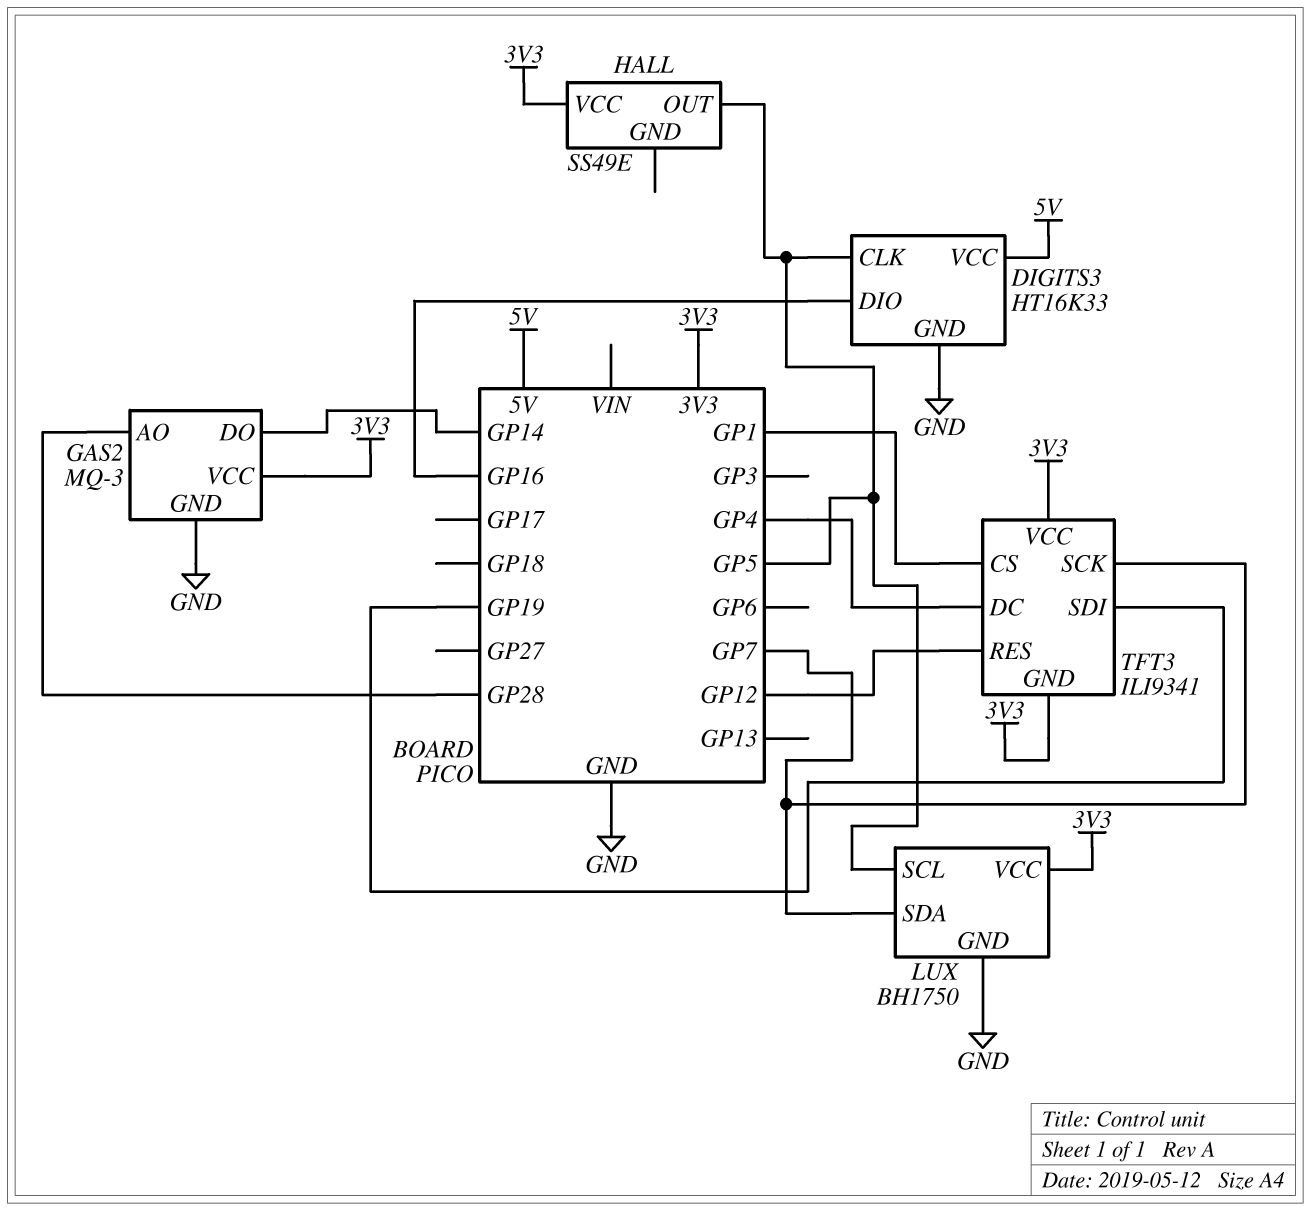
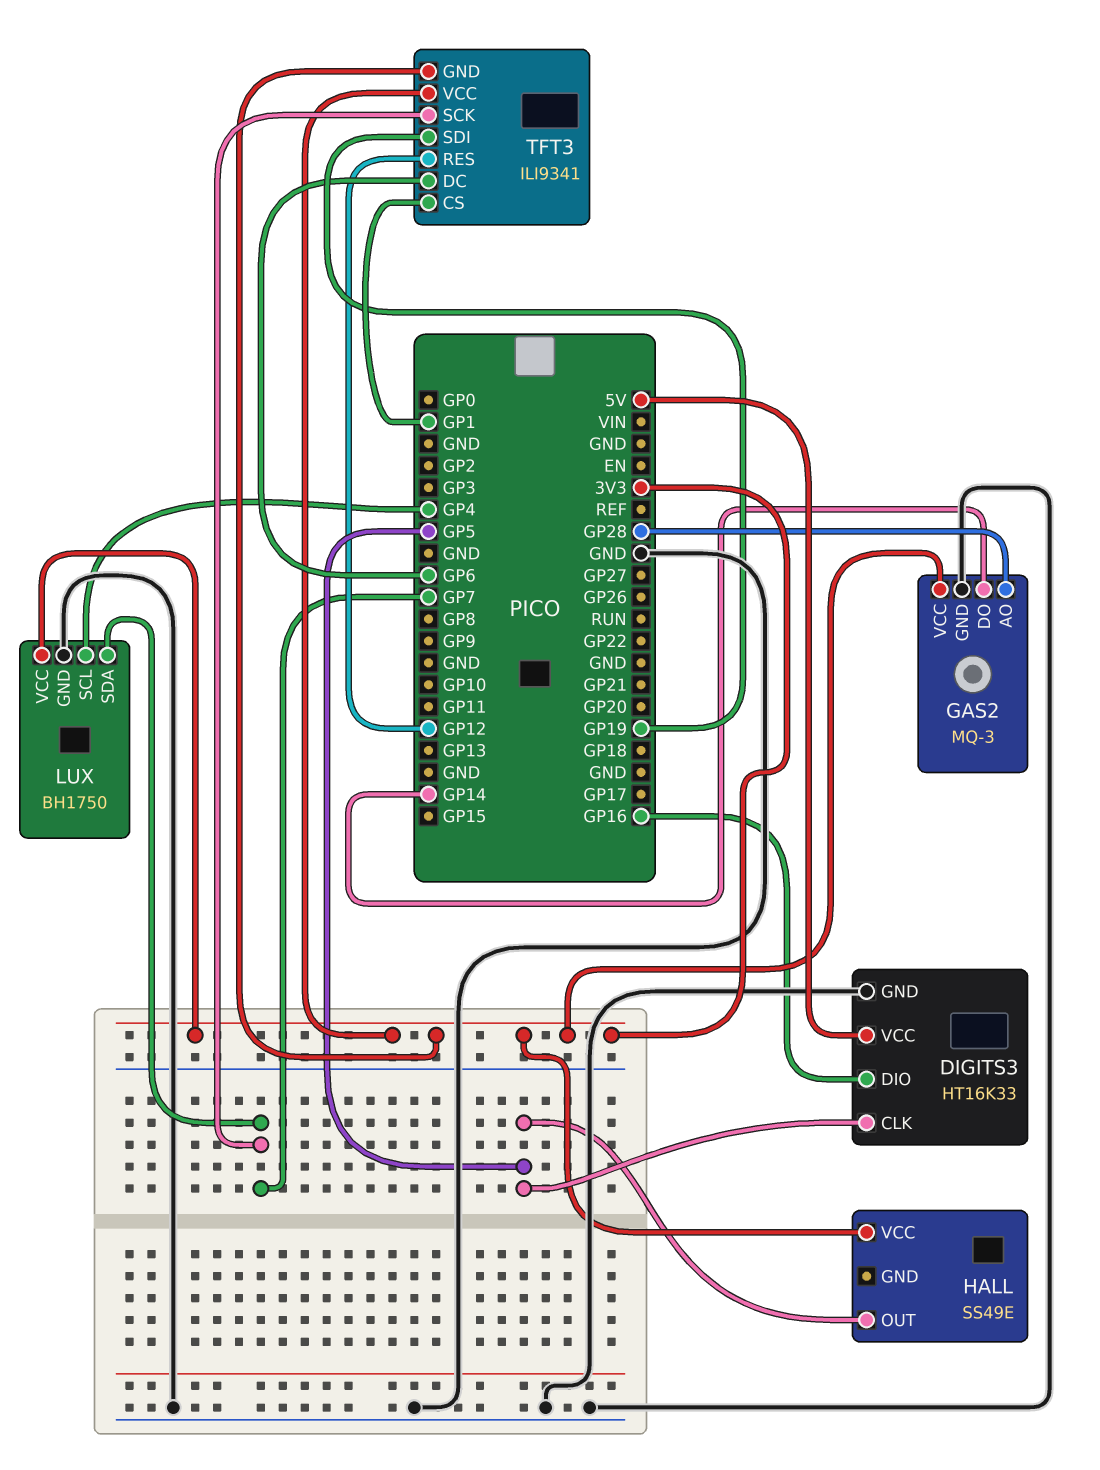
LUX pin SCL: GP5 -> GP4
TFT3 pin DC: GP4 -> GP6

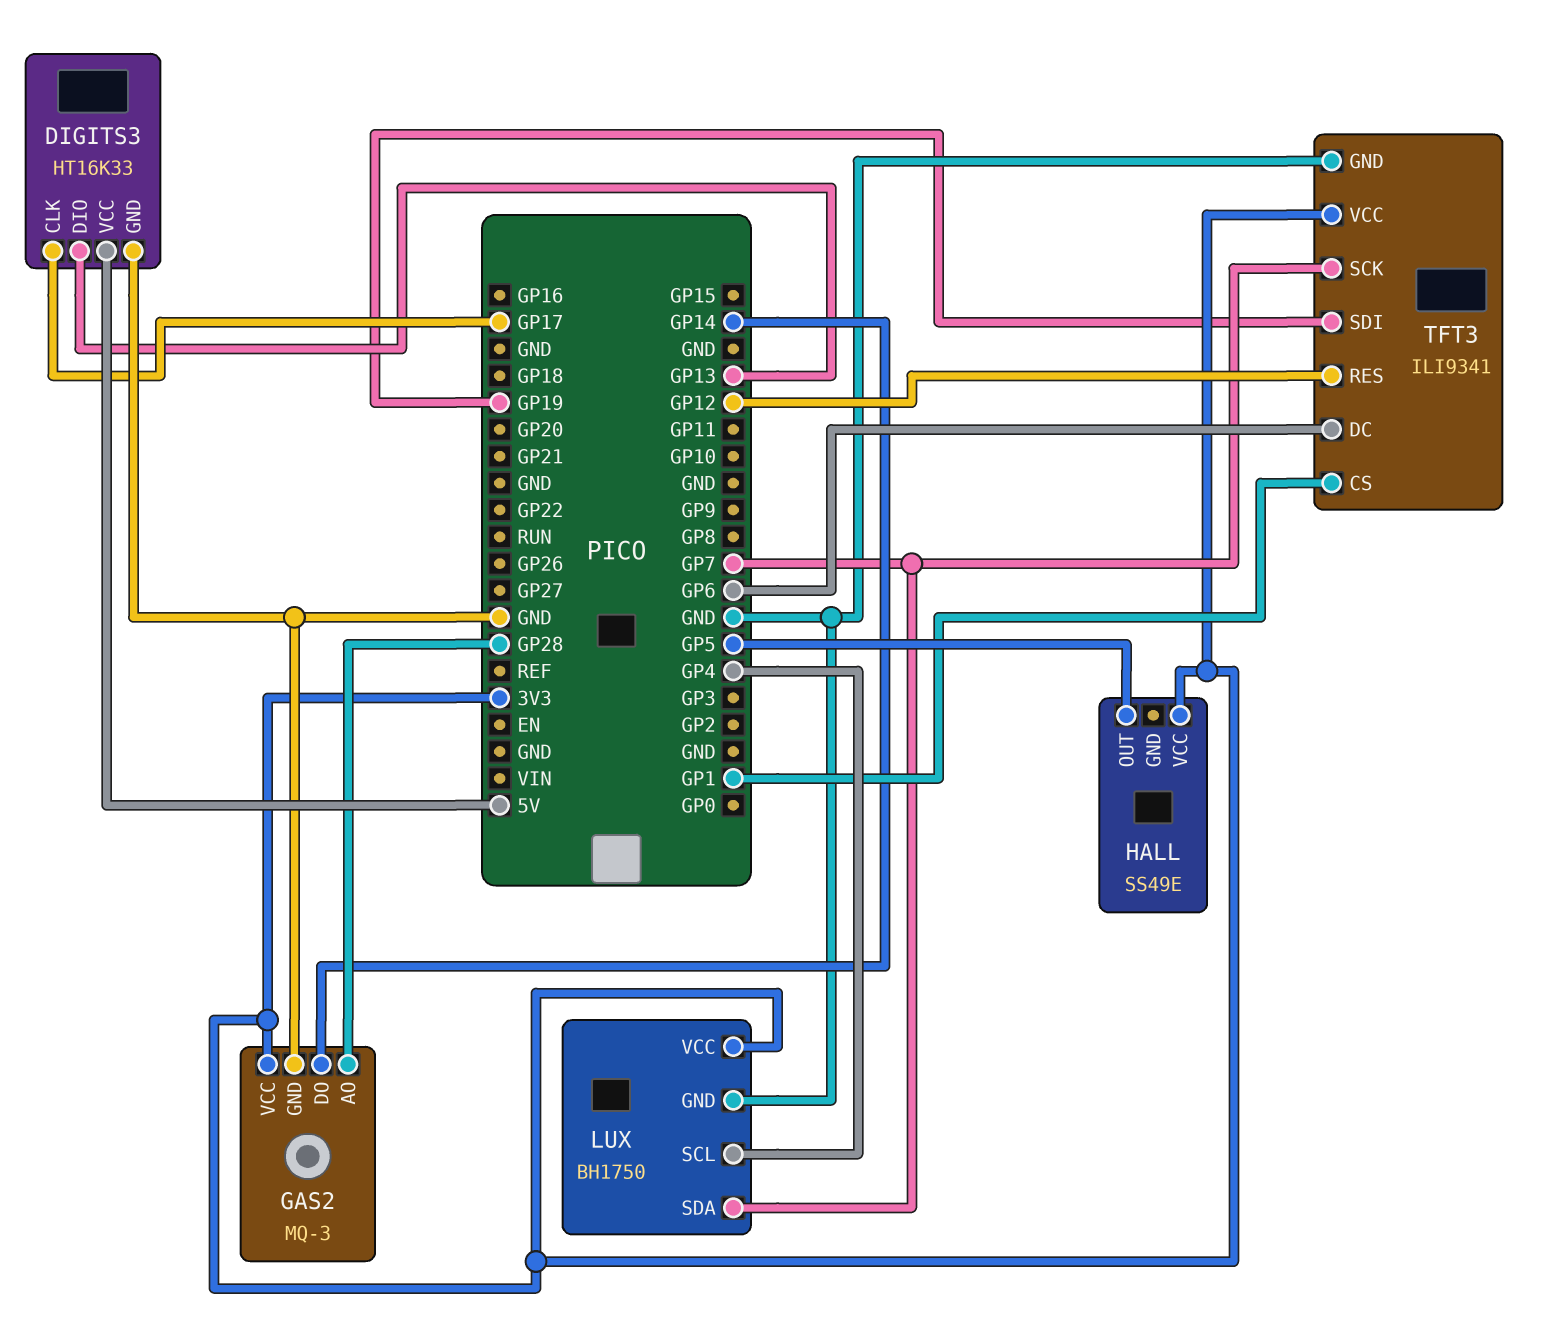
DIGITS3 pin CLK: GP5 -> GP17
DIGITS3 pin DIO: GP16 -> GP13
TFT3 pin GND: 3V3 -> GND

